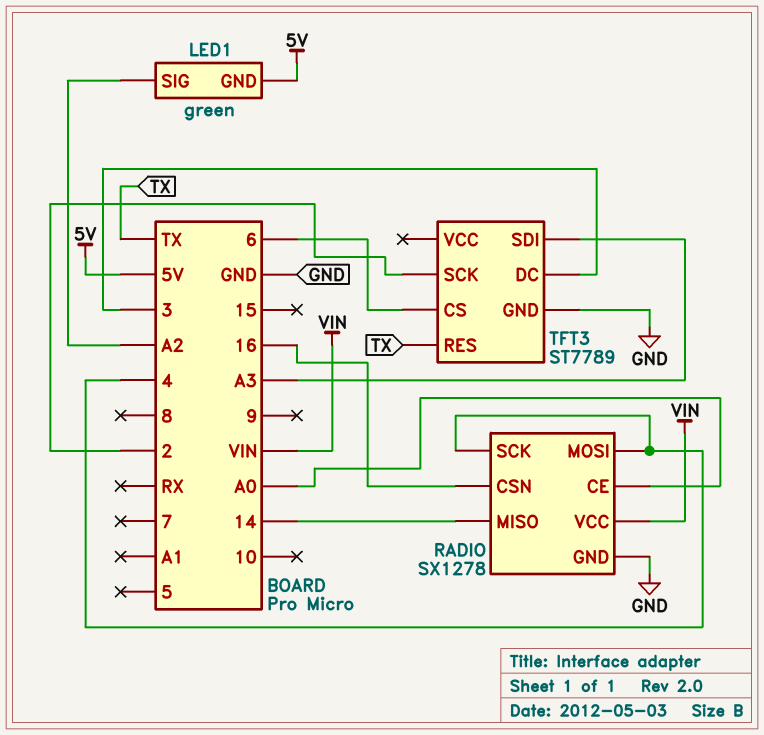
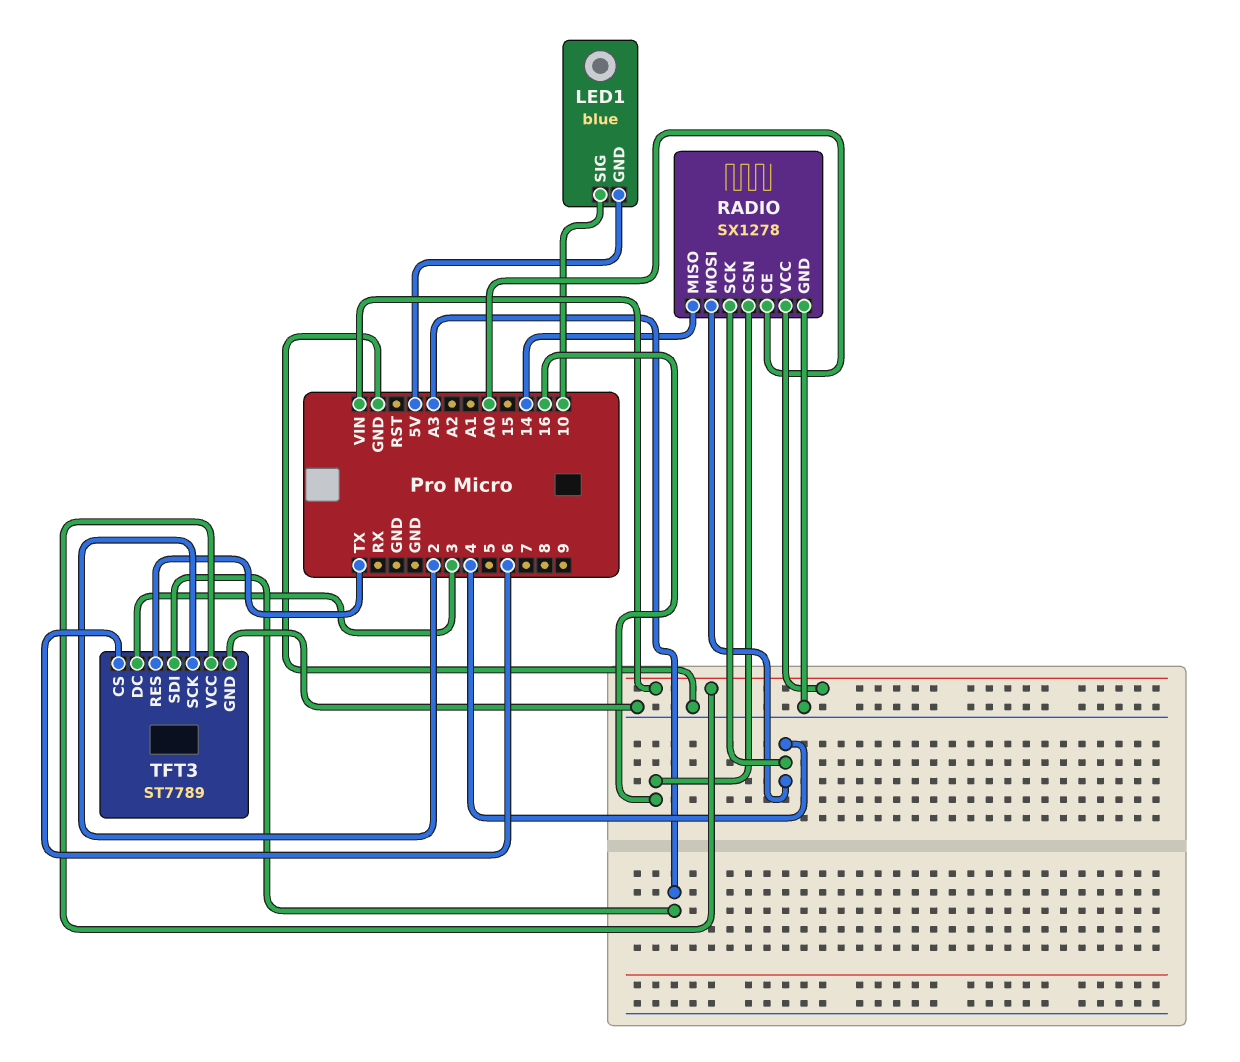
LED1: green -> blue
LED1 pin SIG: A2 -> 10
TFT3 pin VCC: none -> VIN

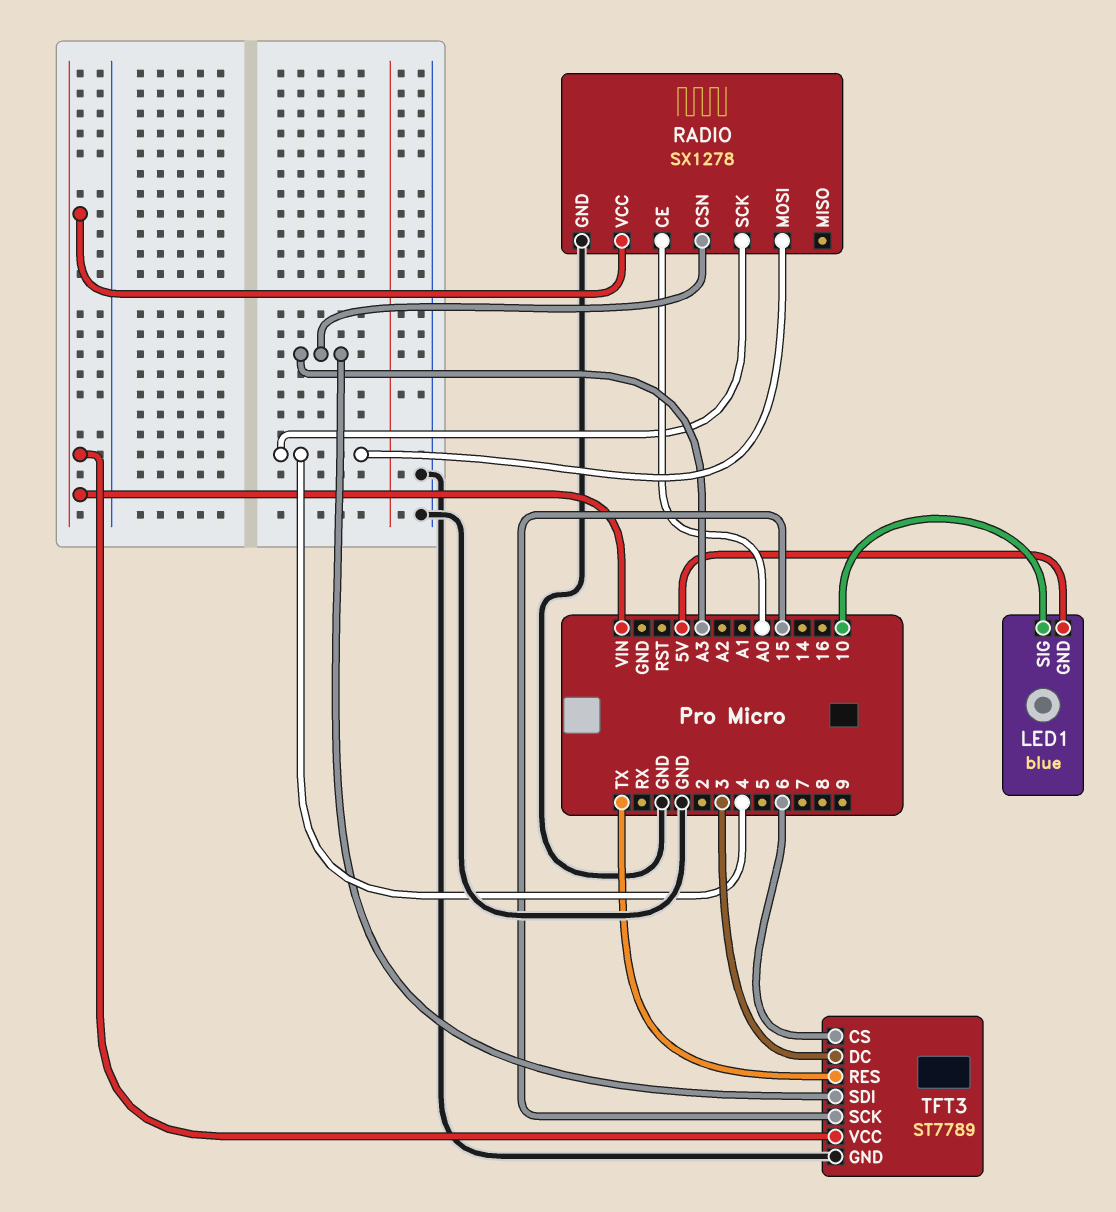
RADIO pin CSN: 16 -> A3
RADIO pin MISO: 14 -> none
TFT3 pin SCK: 2 -> 15

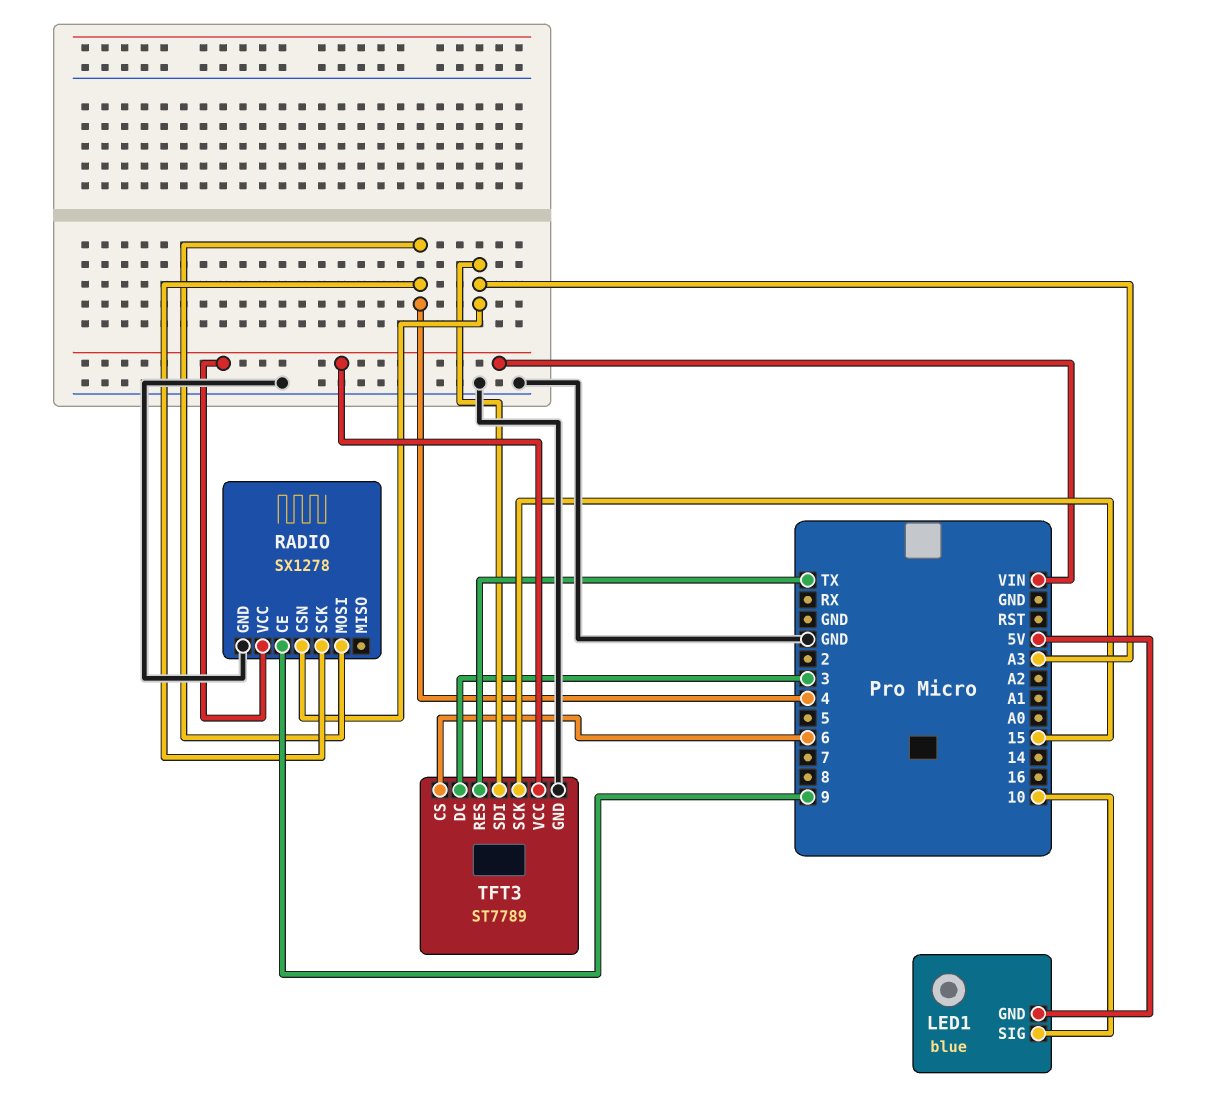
RADIO pin CE: A0 -> 9

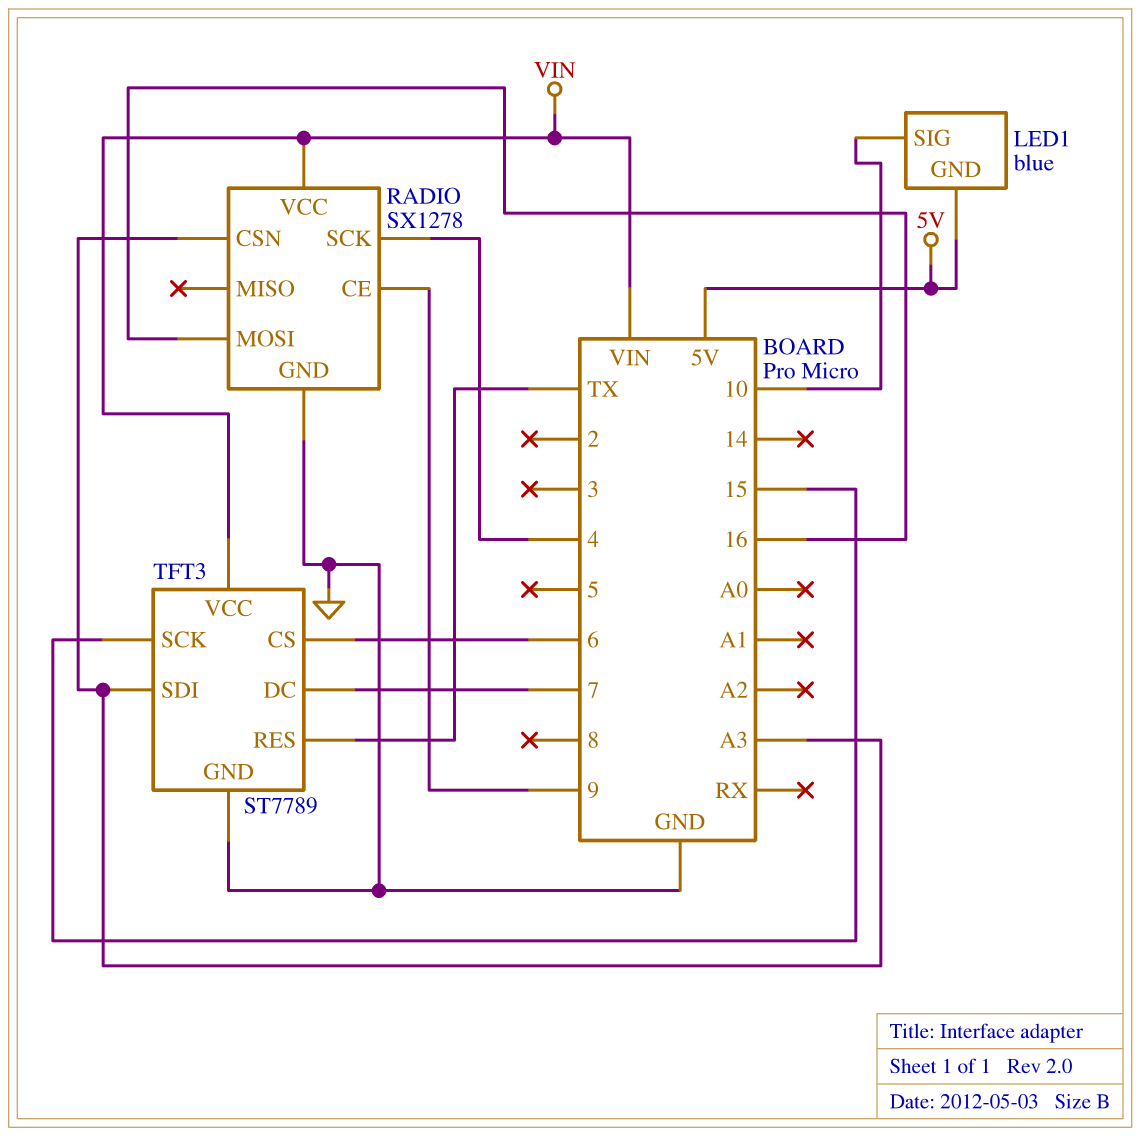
RADIO pin MOSI: 4 -> 16
TFT3 pin DC: 3 -> 7

